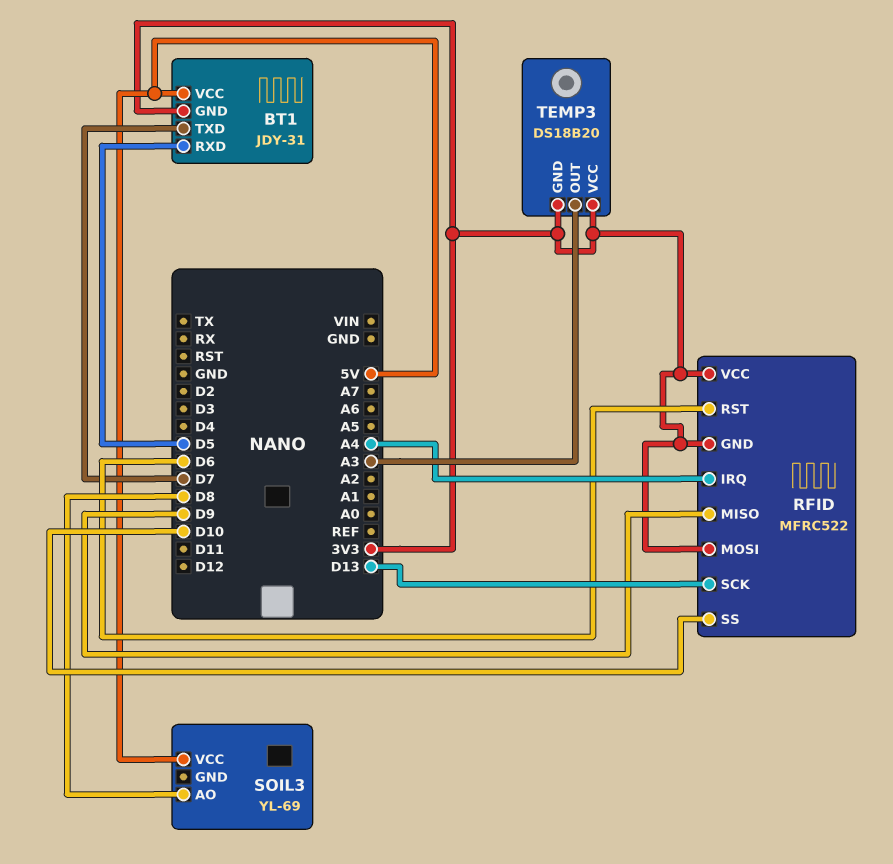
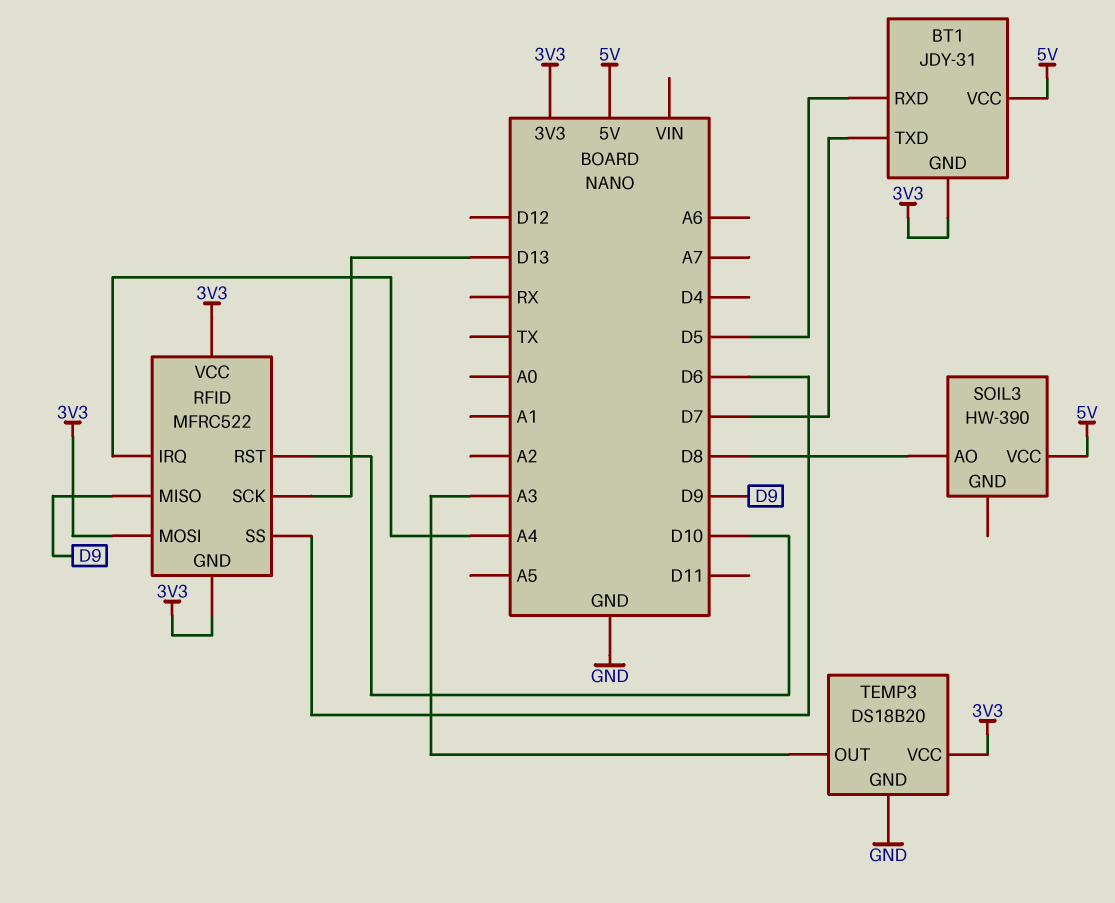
RFID pin RST: D6 -> D10
RFID pin SS: D10 -> D6
SOIL3: YL-69 -> HW-390
TEMP3 pin GND: 3V3 -> GND

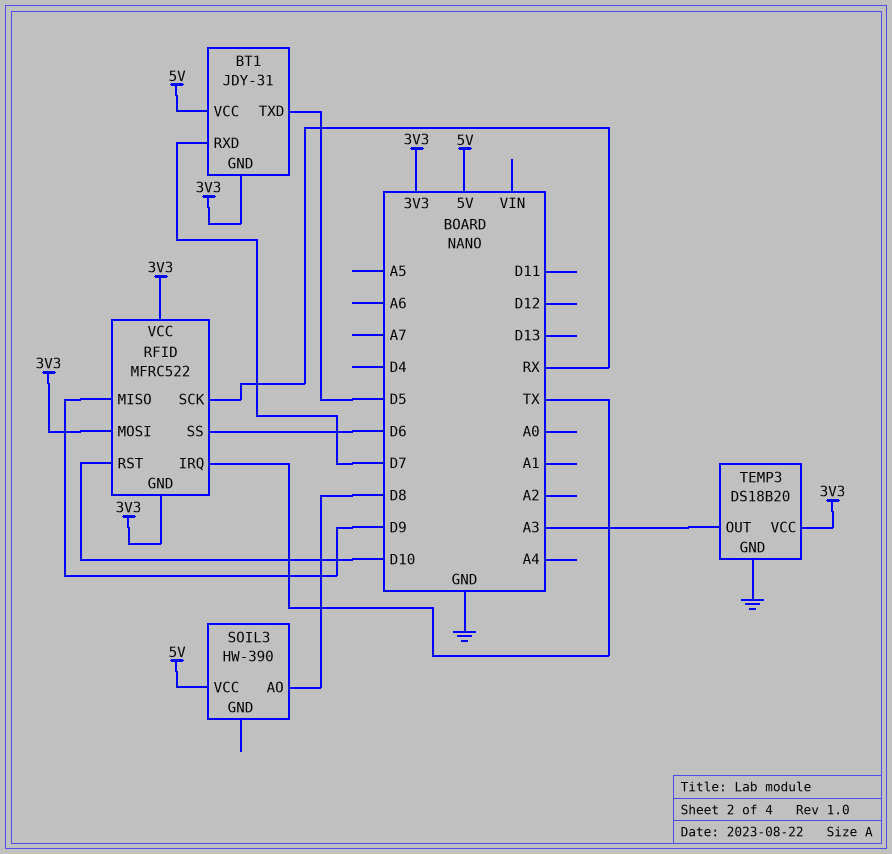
BT1 pin RXD: D5 -> D7
BT1 pin TXD: D7 -> D5
RFID pin IRQ: A4 -> TX
RFID pin SCK: D13 -> RX

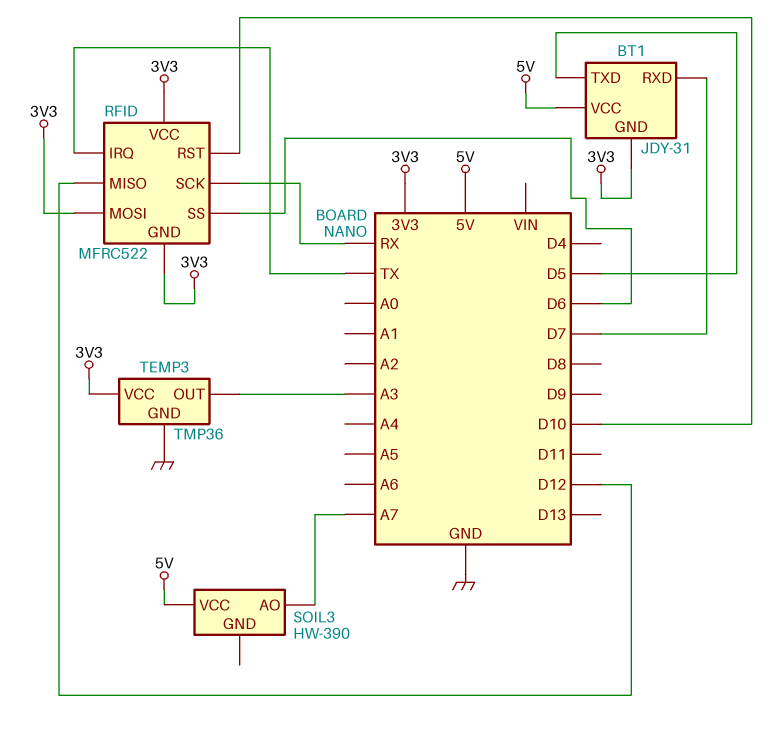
RFID pin MISO: D9 -> D12
SOIL3 pin AO: D8 -> A7
TEMP3: DS18B20 -> TMP36

